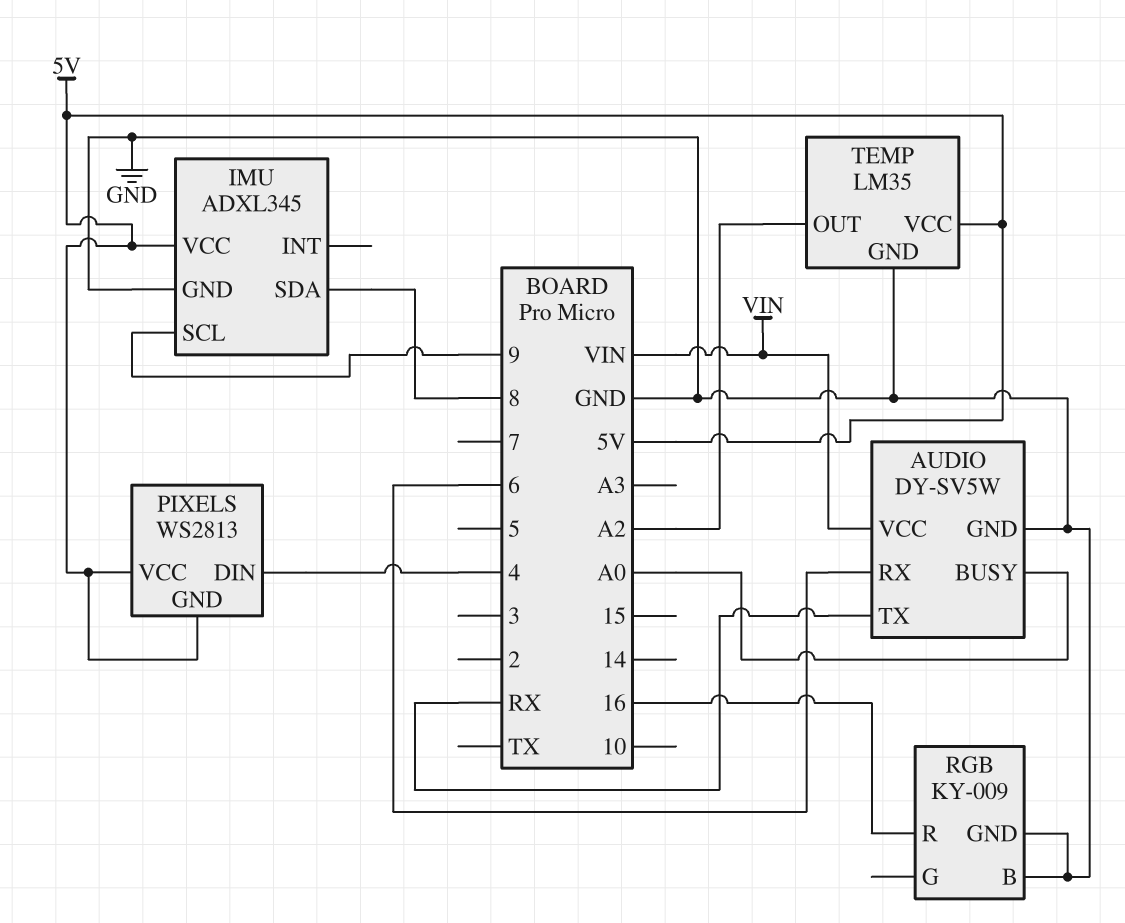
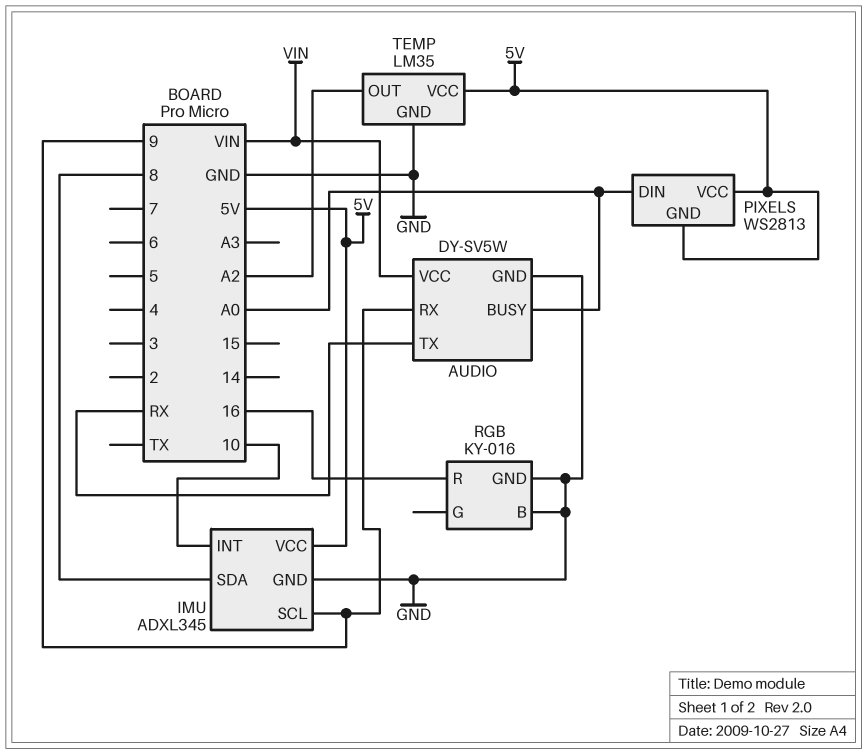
AUDIO pin RX: 6 -> 9
IMU pin INT: none -> 10
PIXELS pin DIN: 4 -> A0
RGB: KY-009 -> KY-016

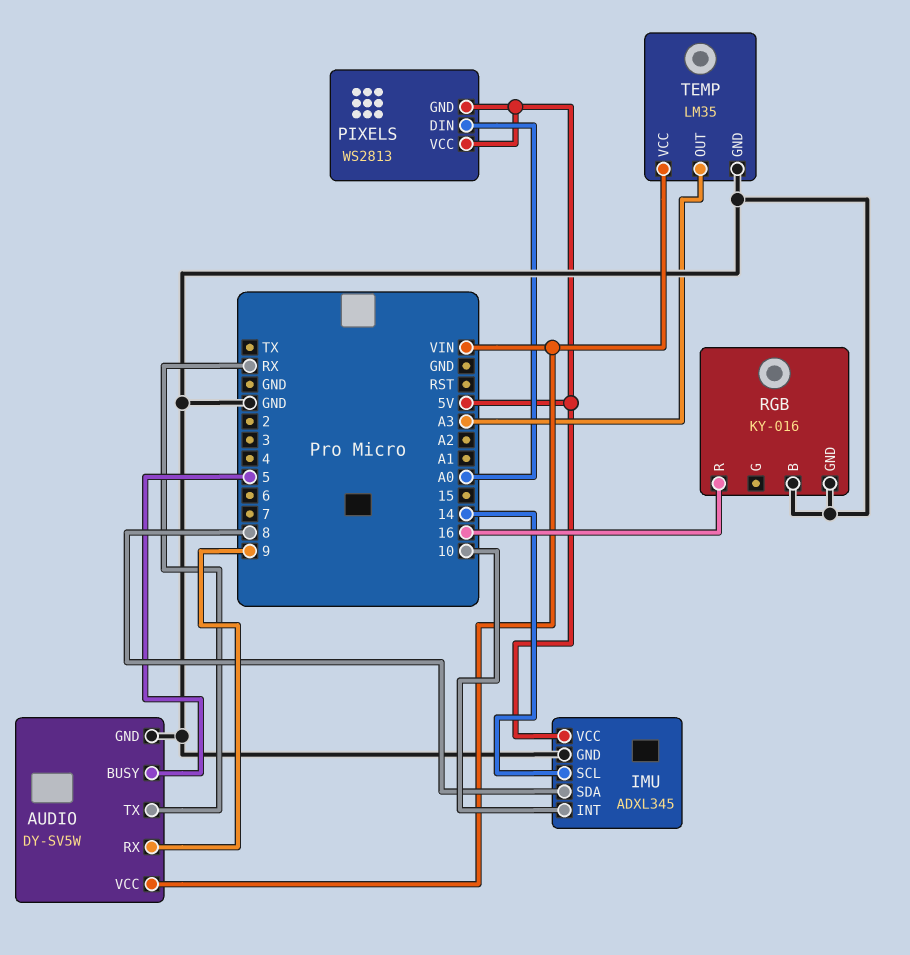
AUDIO pin BUSY: A0 -> 5
IMU pin SCL: 9 -> 14
TEMP pin OUT: A2 -> A3
TEMP pin VCC: 5V -> VIN

